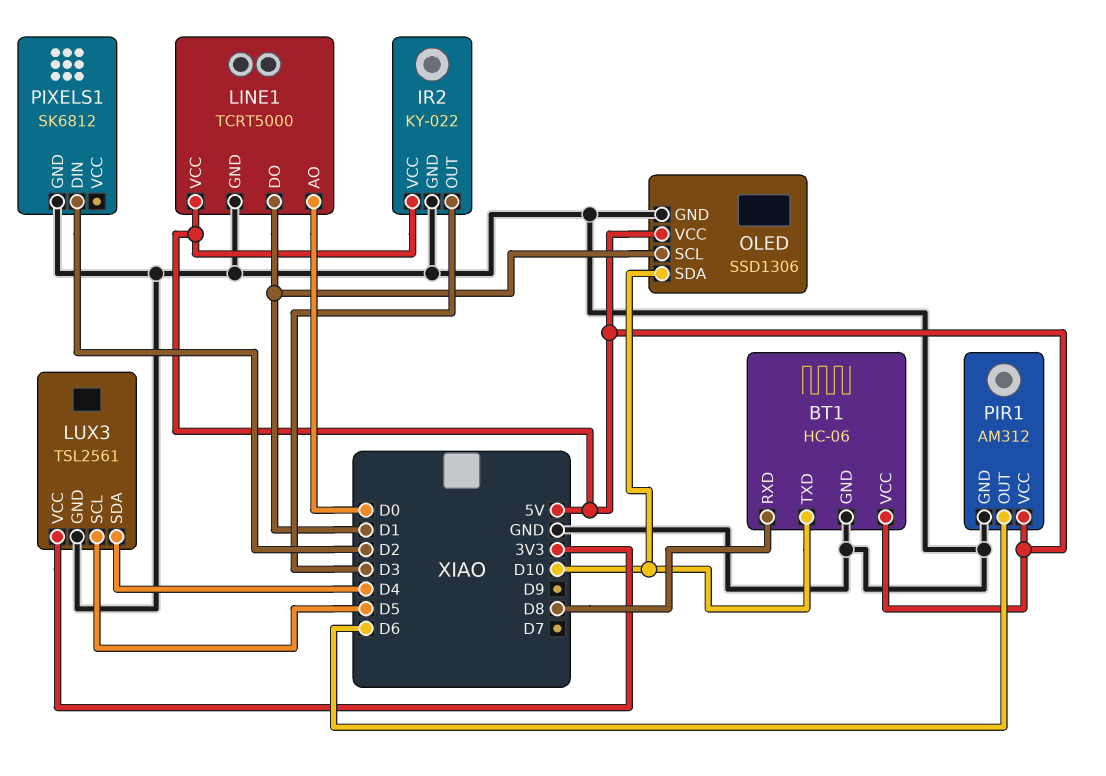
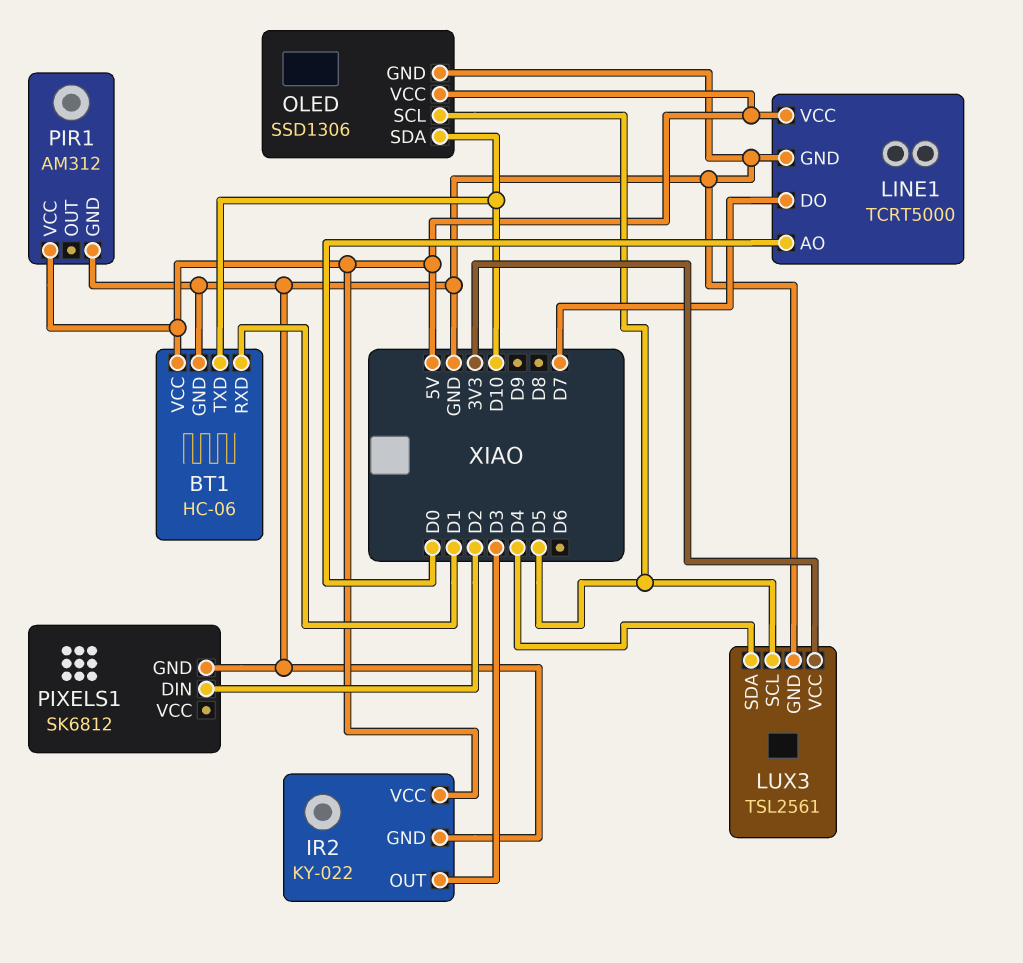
BT1 pin RXD: D8 -> D1
LINE1 pin DO: D1 -> D7
OLED pin SCL: D1 -> D5
PIR1 pin OUT: D6 -> none

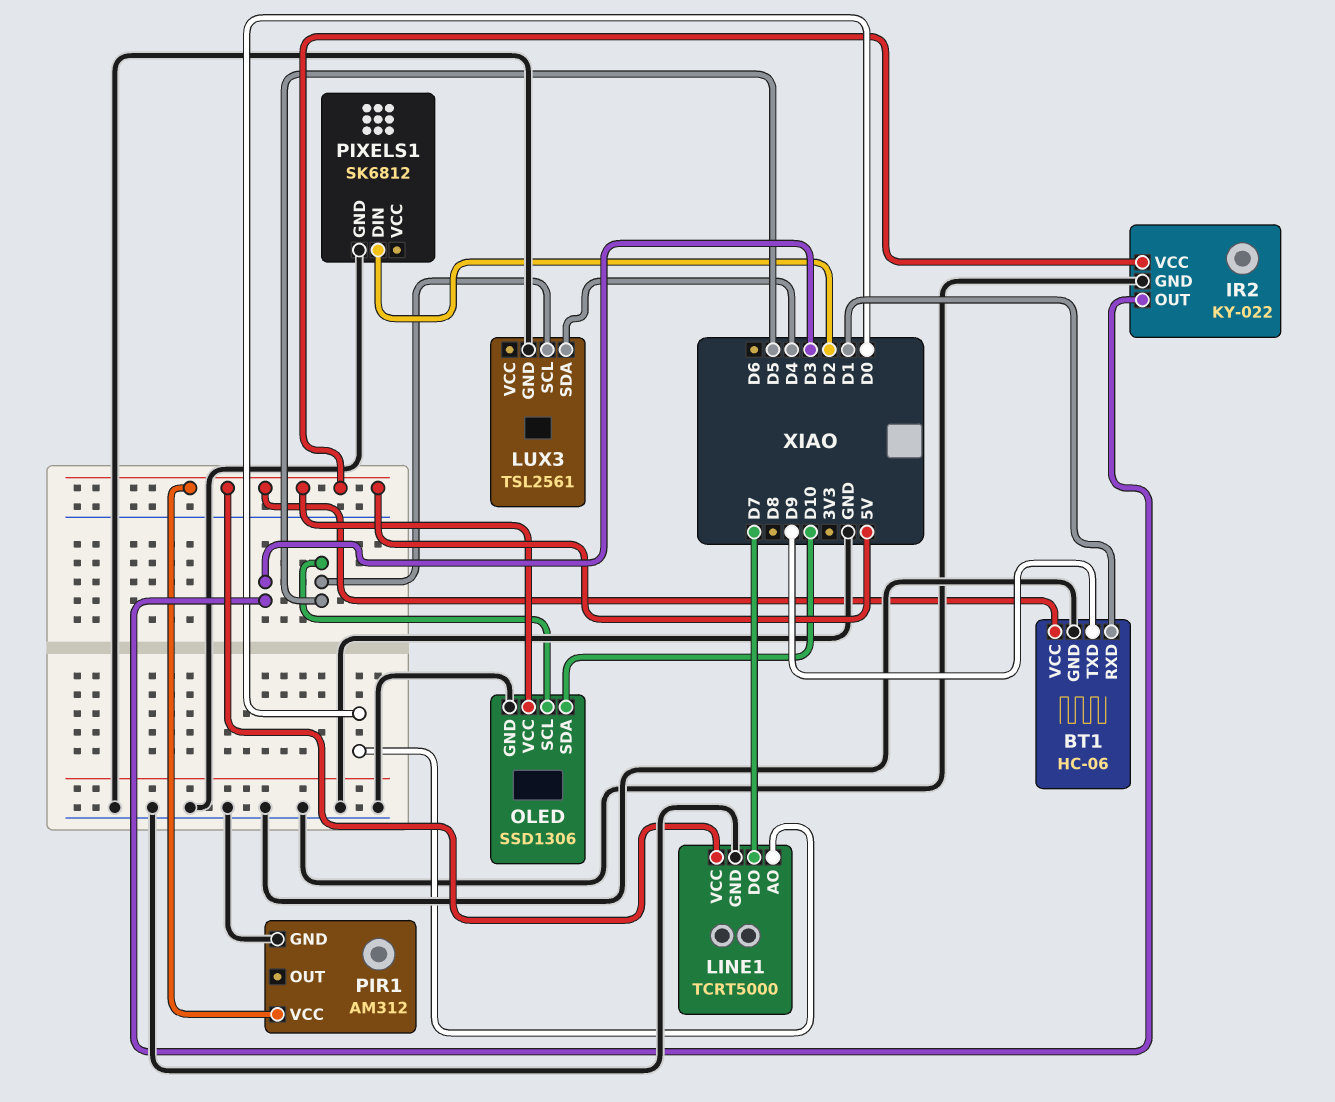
BT1 pin TXD: D10 -> D9
LUX3 pin VCC: 3V3 -> none

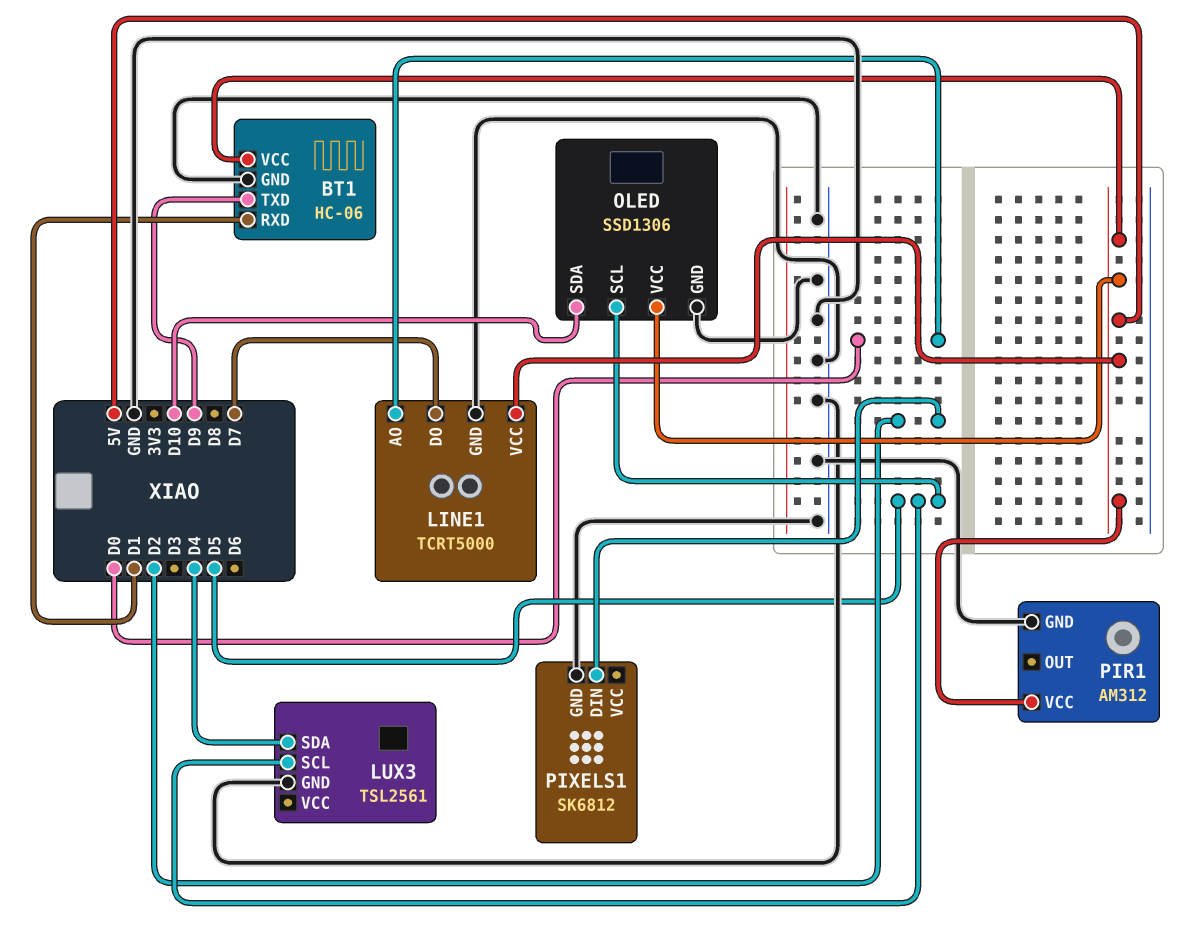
IR2: KY-022 -> none
IR2 pin GND: GND -> none
IR2 pin OUT: D3 -> none
IR2 pin VCC: 5V -> none

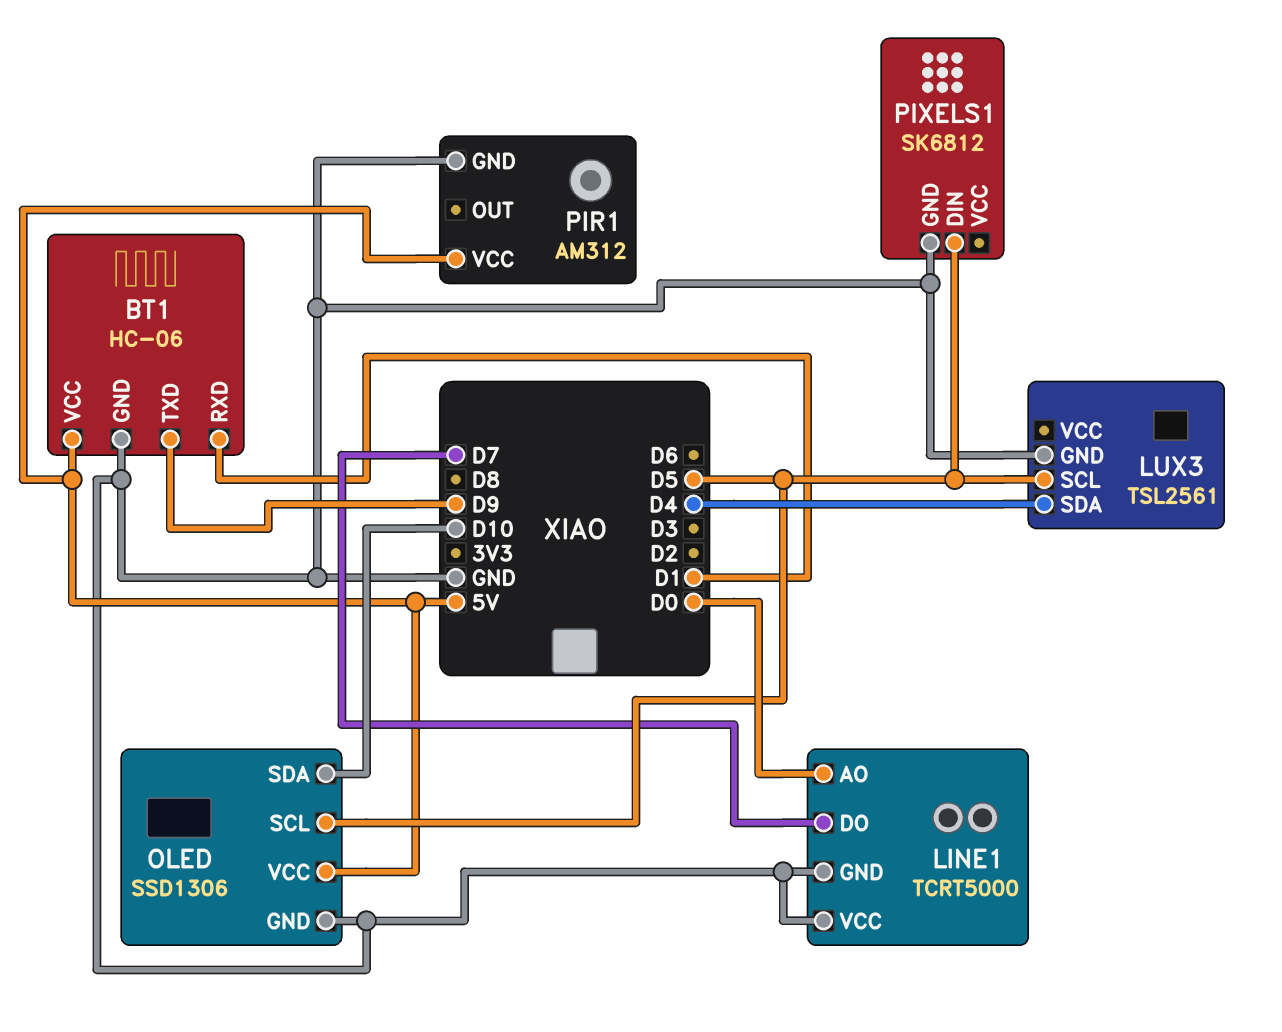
LINE1 pin VCC: 5V -> GND
PIXELS1 pin DIN: D2 -> D5

